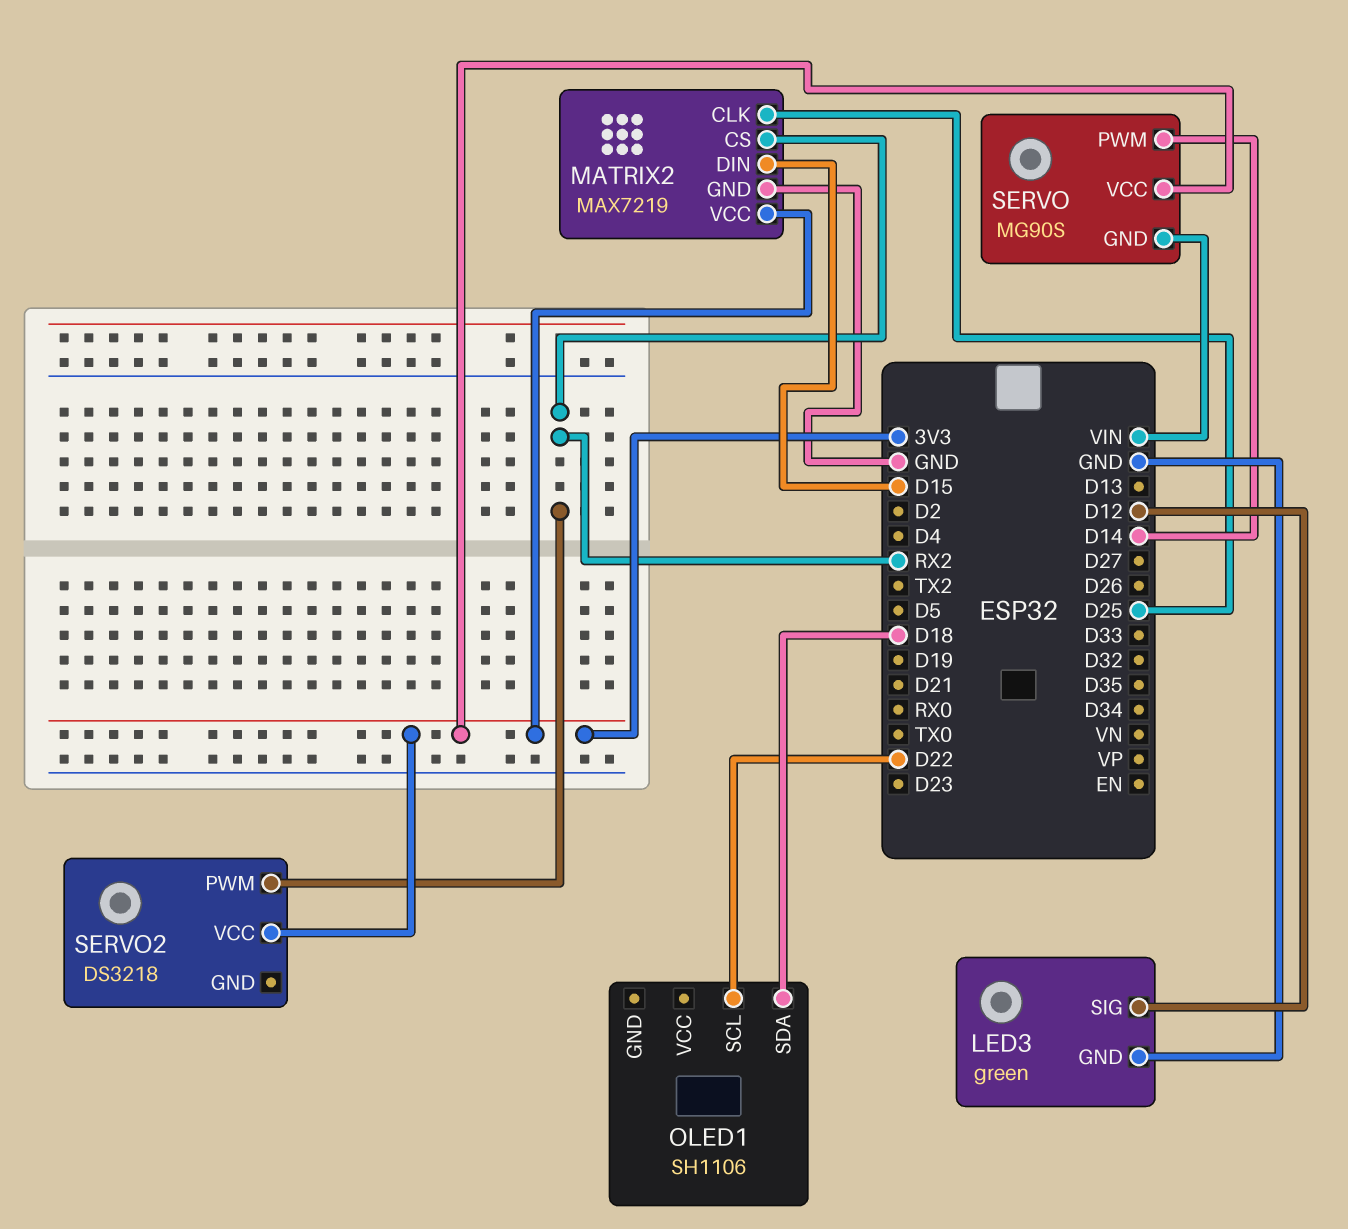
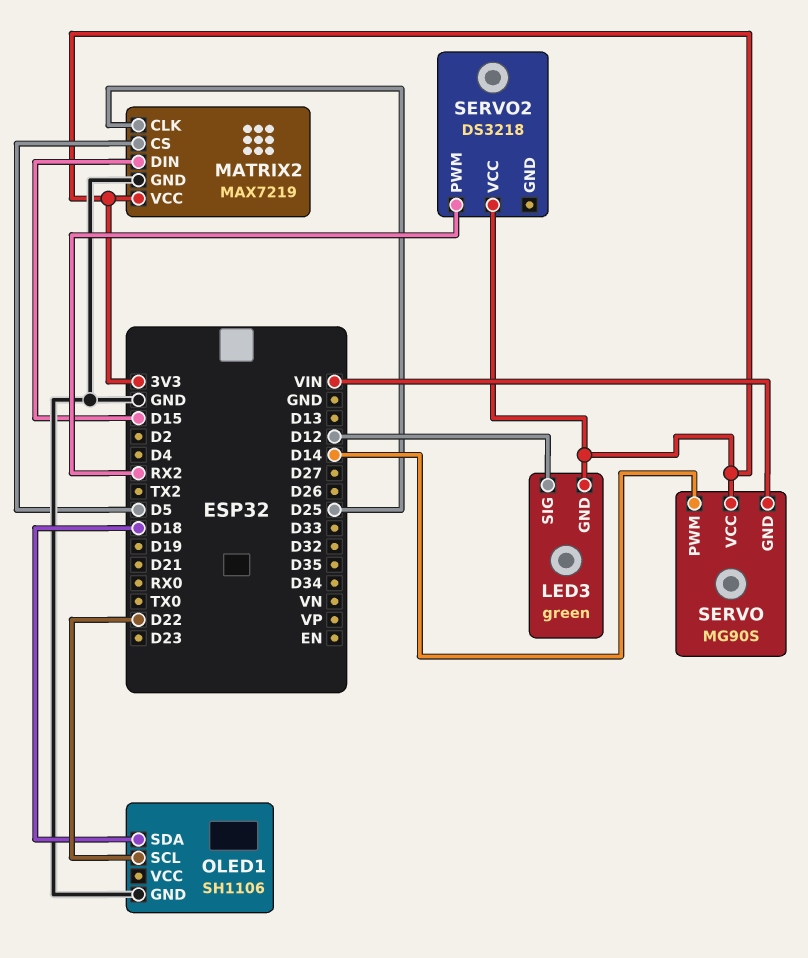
LED3 pin GND: GND -> 3V3
MATRIX2 pin CS: RX2 -> D5
OLED1 pin GND: none -> GND

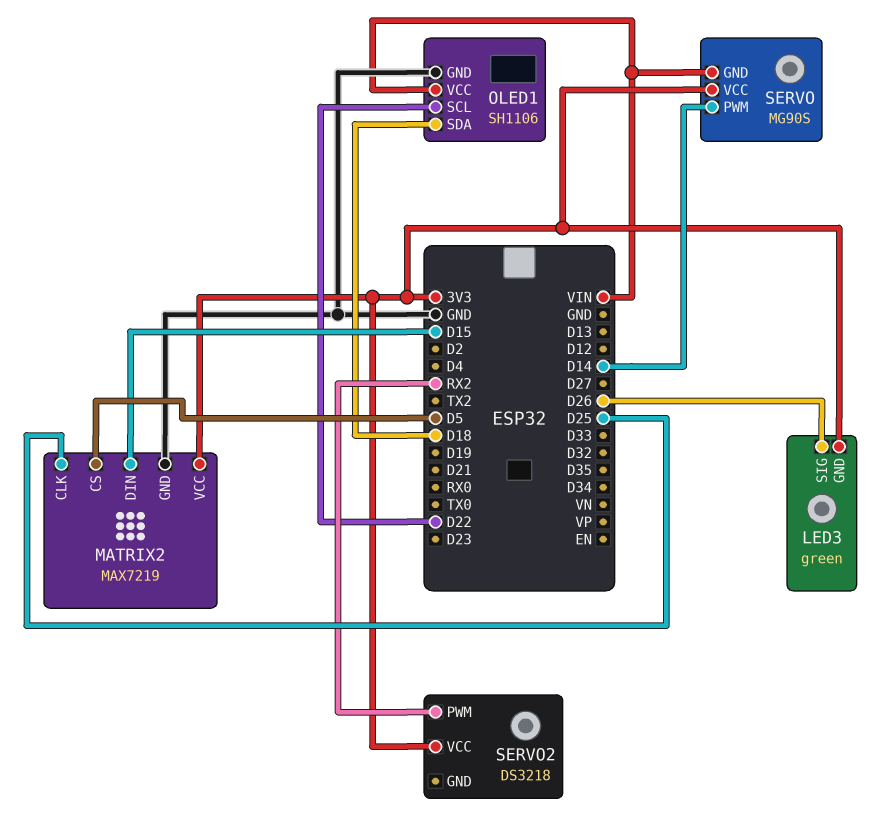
LED3 pin SIG: D12 -> D26
OLED1 pin VCC: none -> VIN

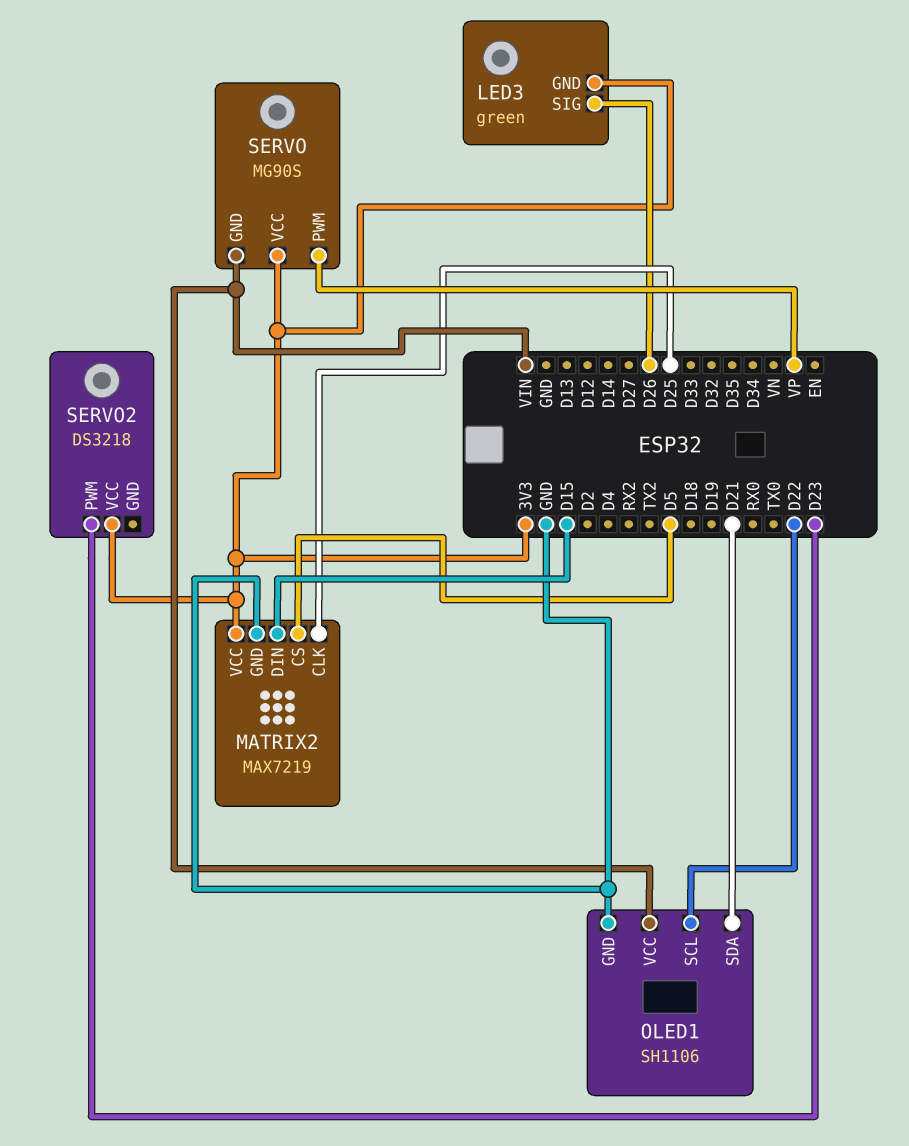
OLED1 pin SDA: D18 -> D21
SERVO pin PWM: D14 -> VP
SERVO2 pin PWM: RX2 -> D23

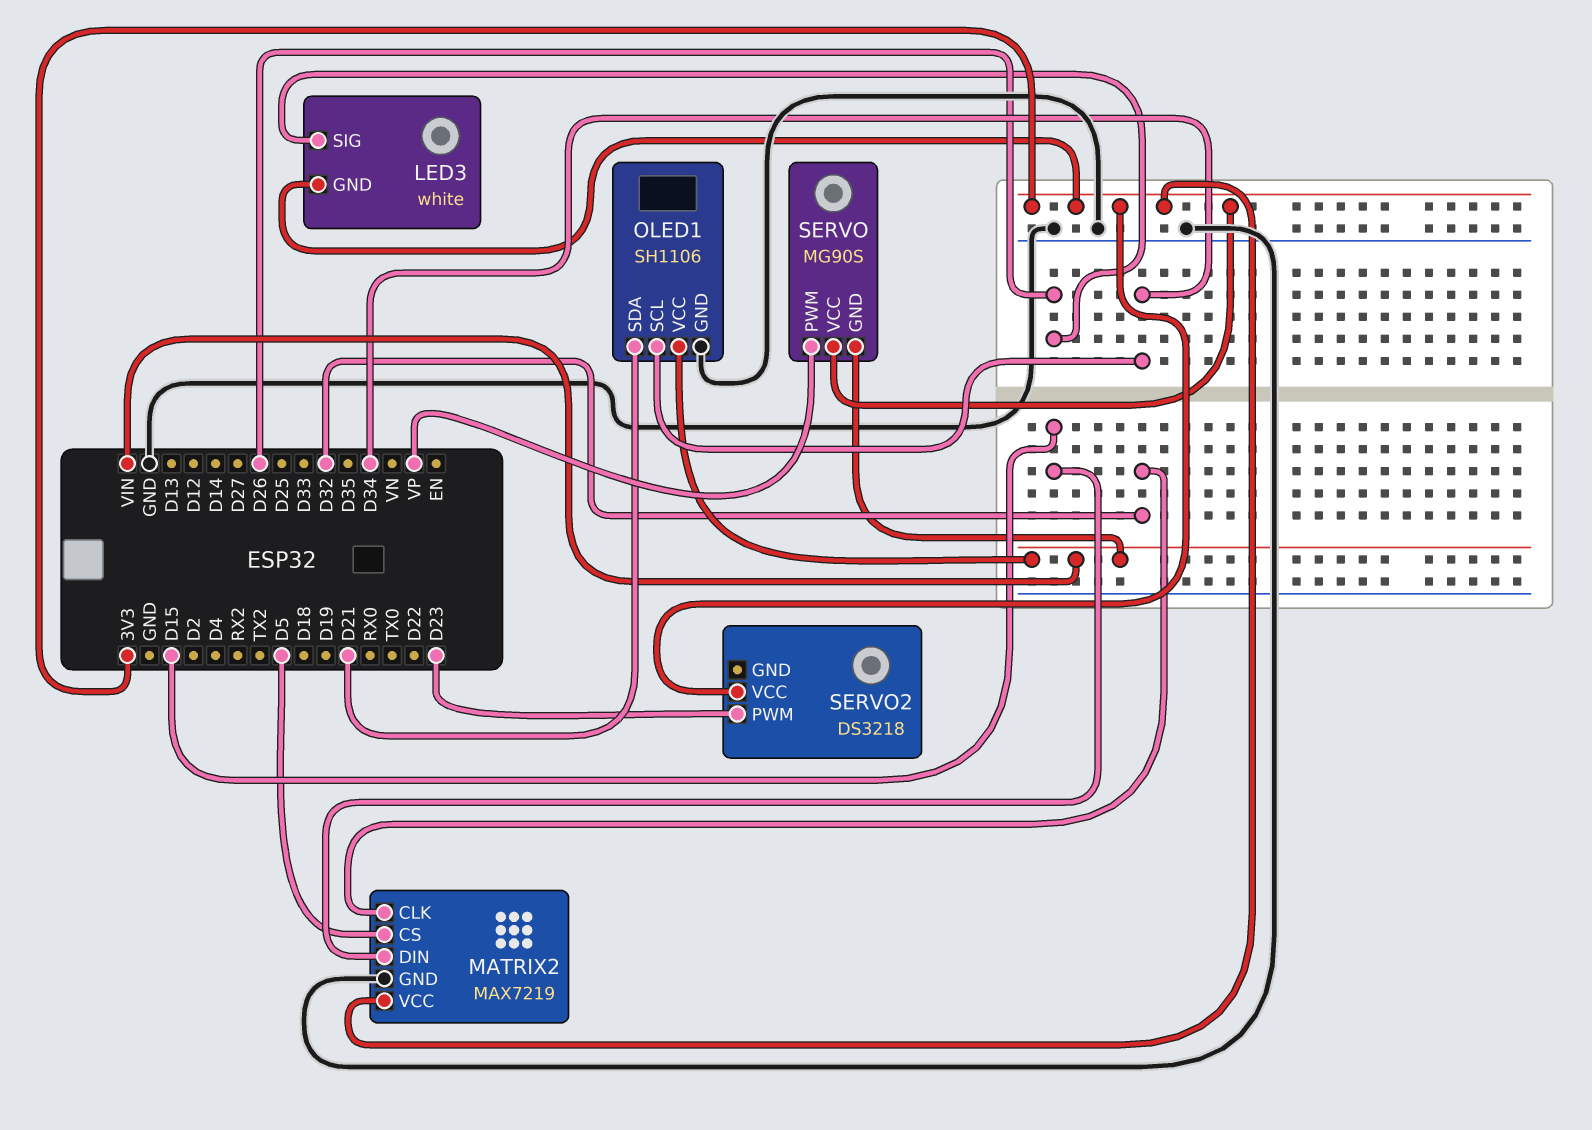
LED3: green -> white
MATRIX2 pin CLK: D25 -> D32
OLED1 pin SCL: D22 -> D34

